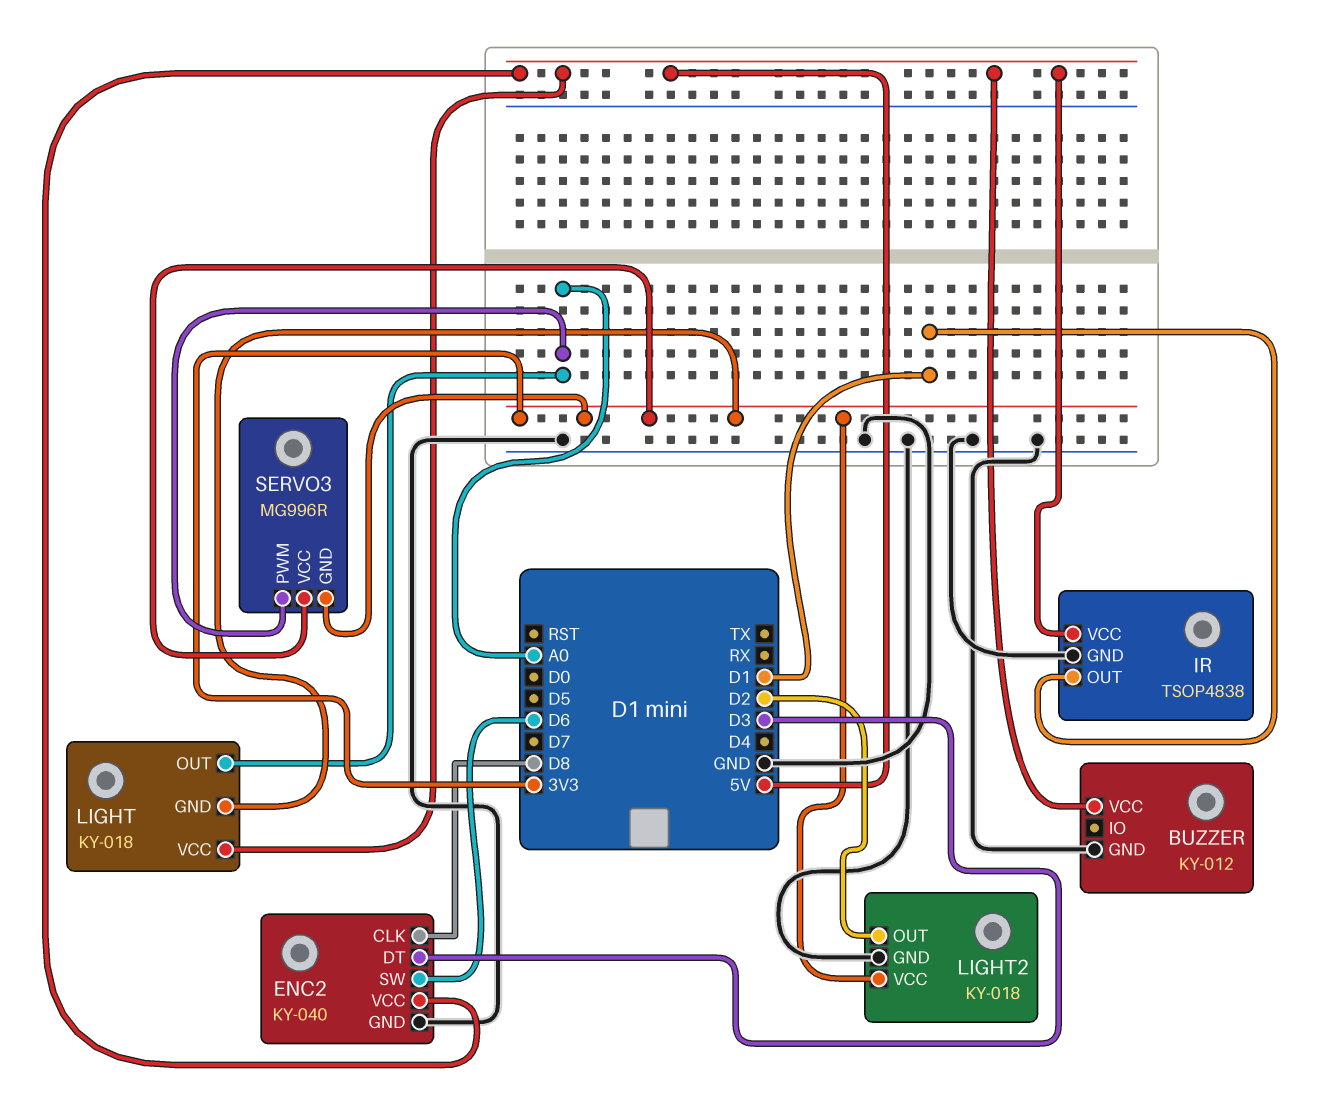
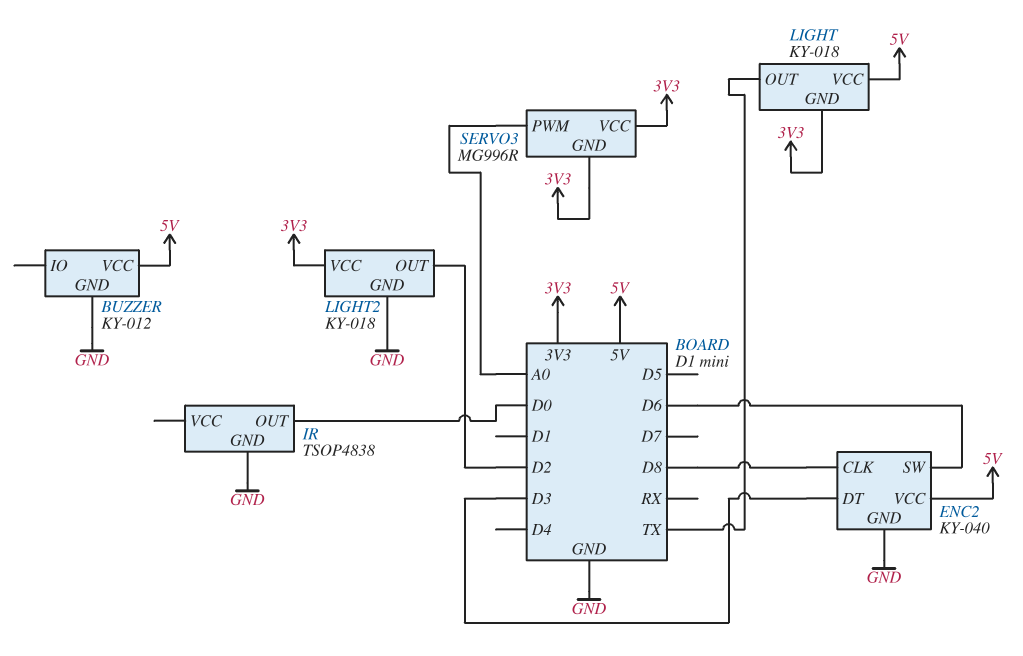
IR pin OUT: D1 -> D0
IR pin VCC: 5V -> none
LIGHT pin OUT: A0 -> TX

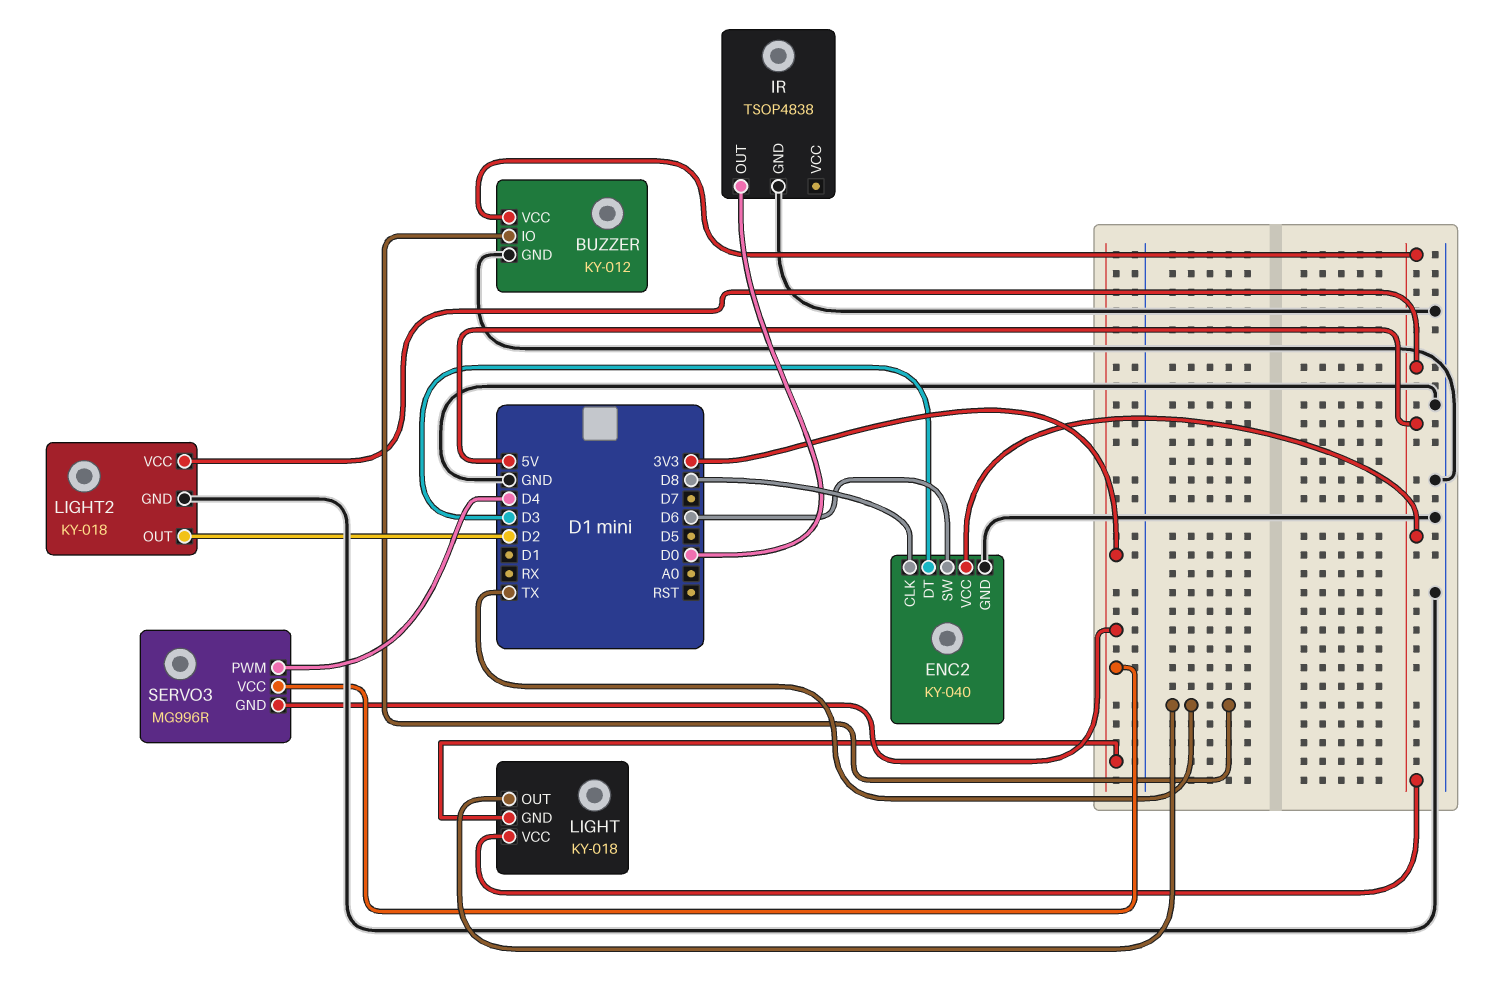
BUZZER pin IO: none -> TX
LIGHT2 pin VCC: 3V3 -> 5V
SERVO3 pin PWM: A0 -> D4

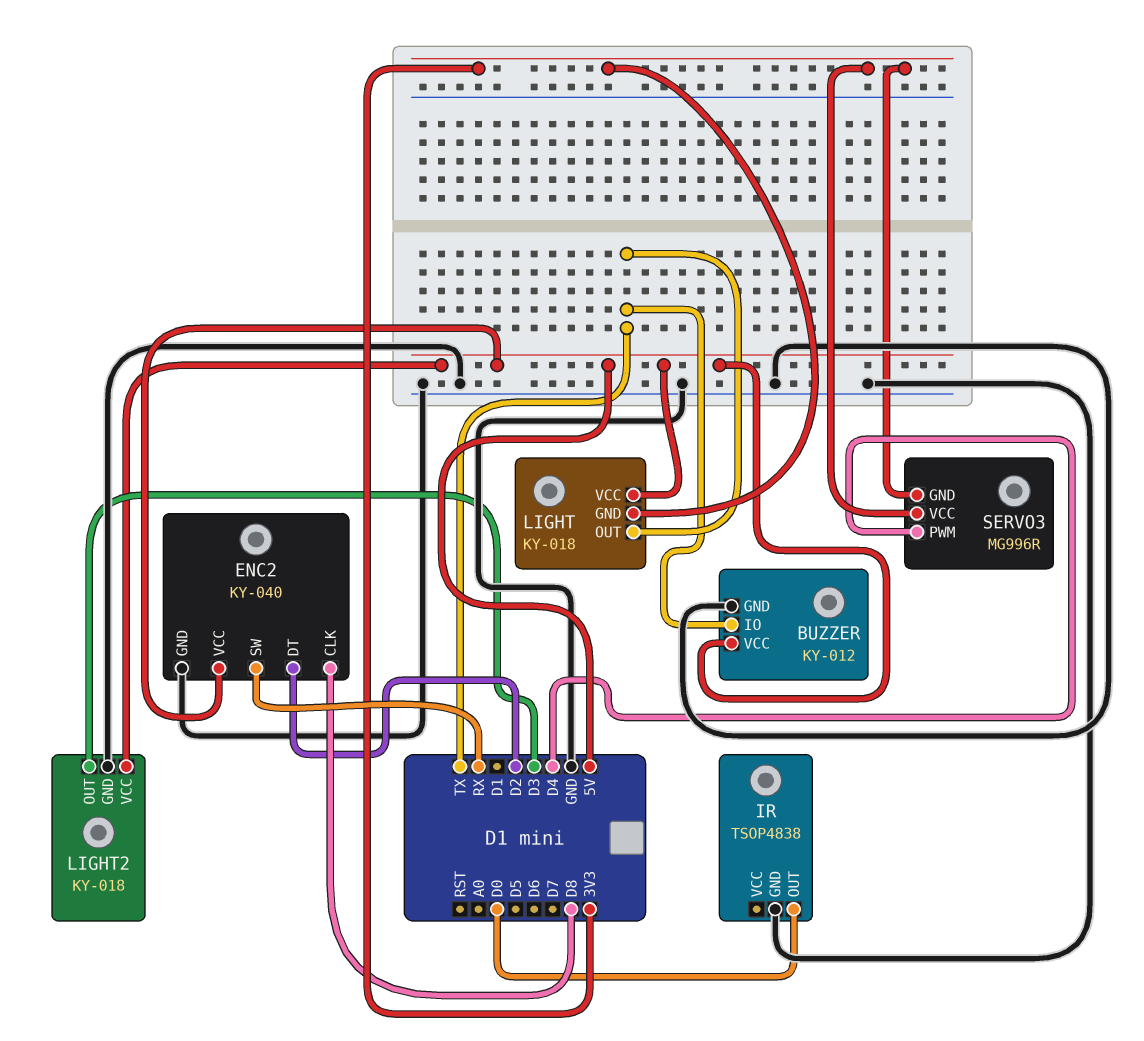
ENC2 pin DT: D3 -> D2
ENC2 pin SW: D6 -> RX
LIGHT2 pin OUT: D2 -> D3

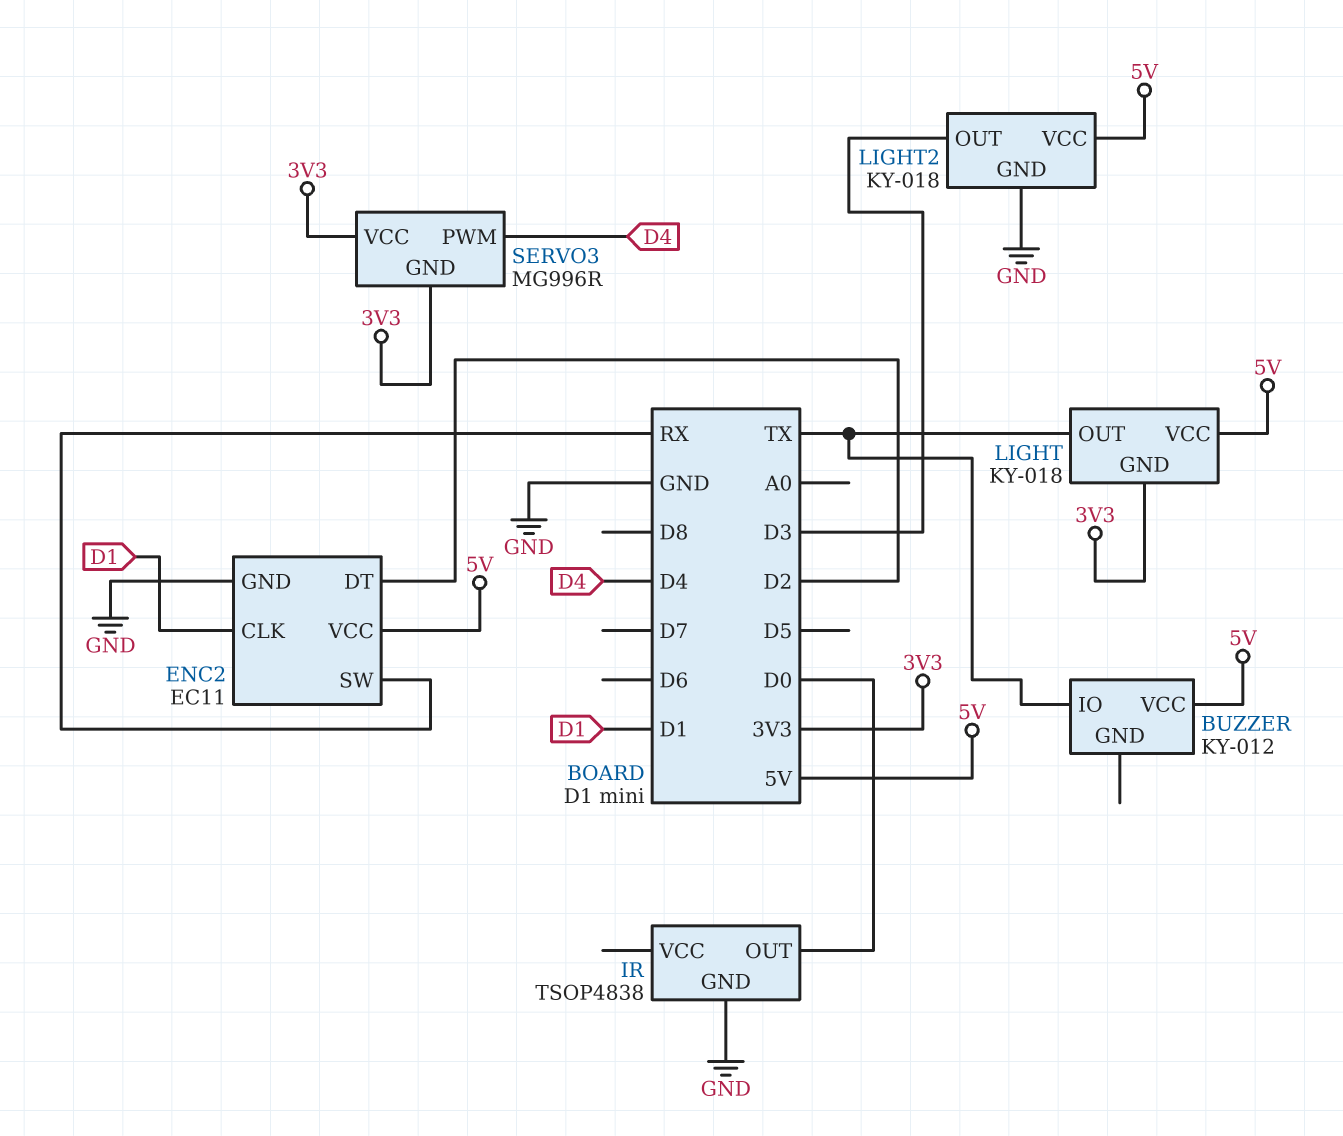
BUZZER pin GND: GND -> none
ENC2: KY-040 -> EC11
ENC2 pin CLK: D8 -> D1

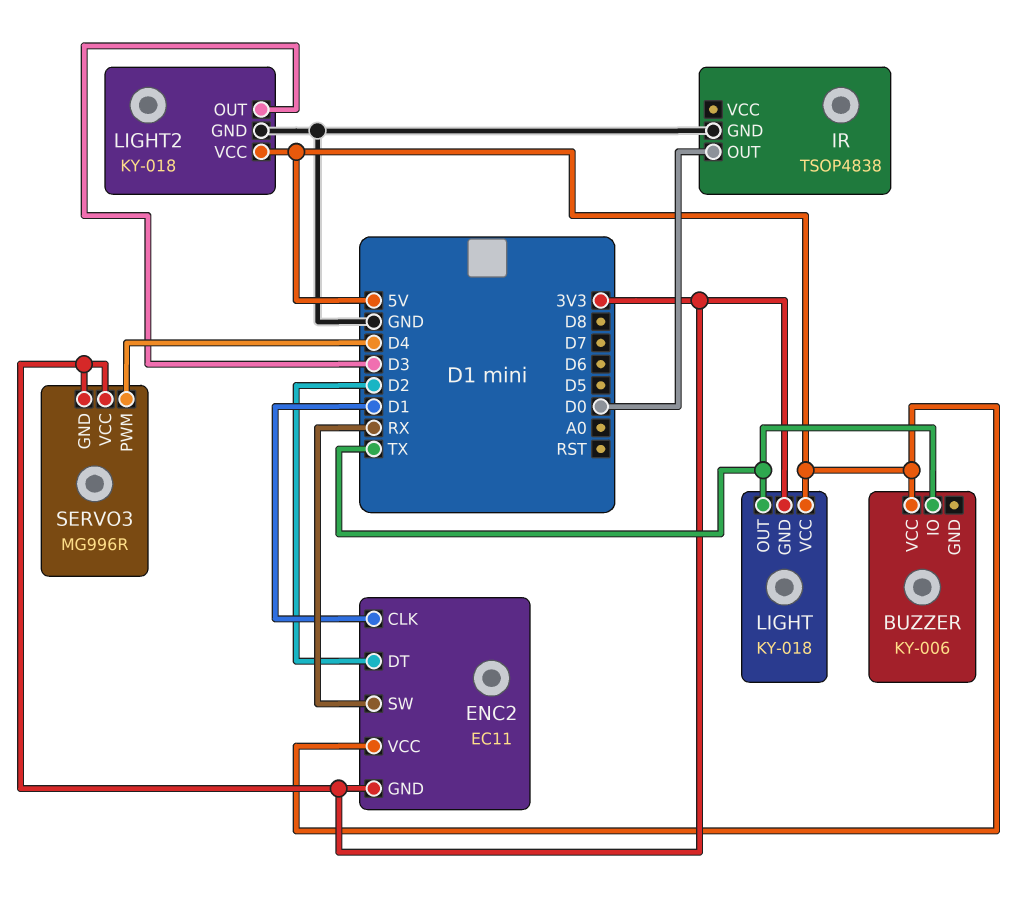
BUZZER: KY-012 -> KY-006
ENC2 pin GND: GND -> 3V3

